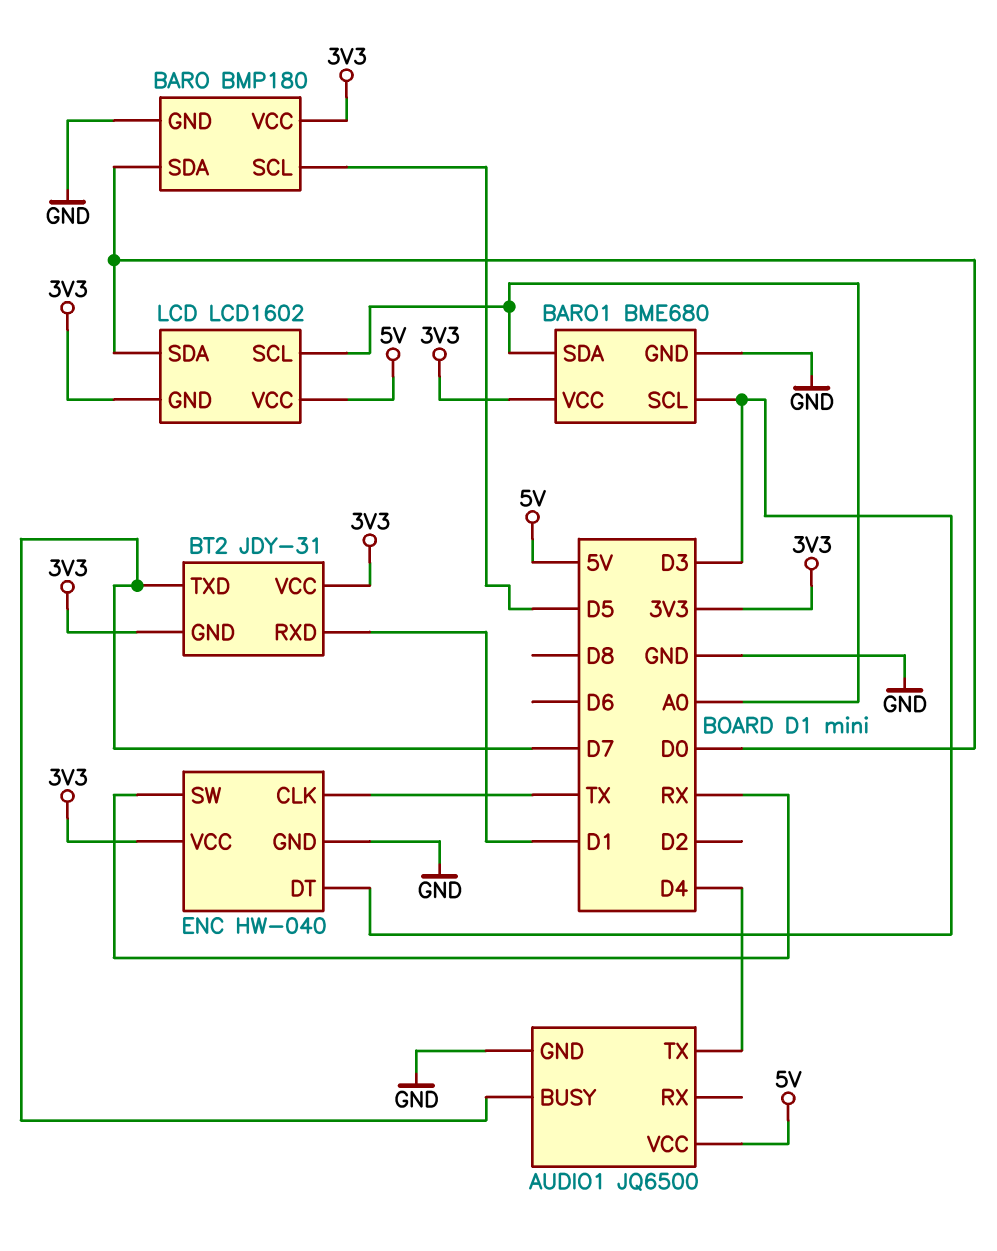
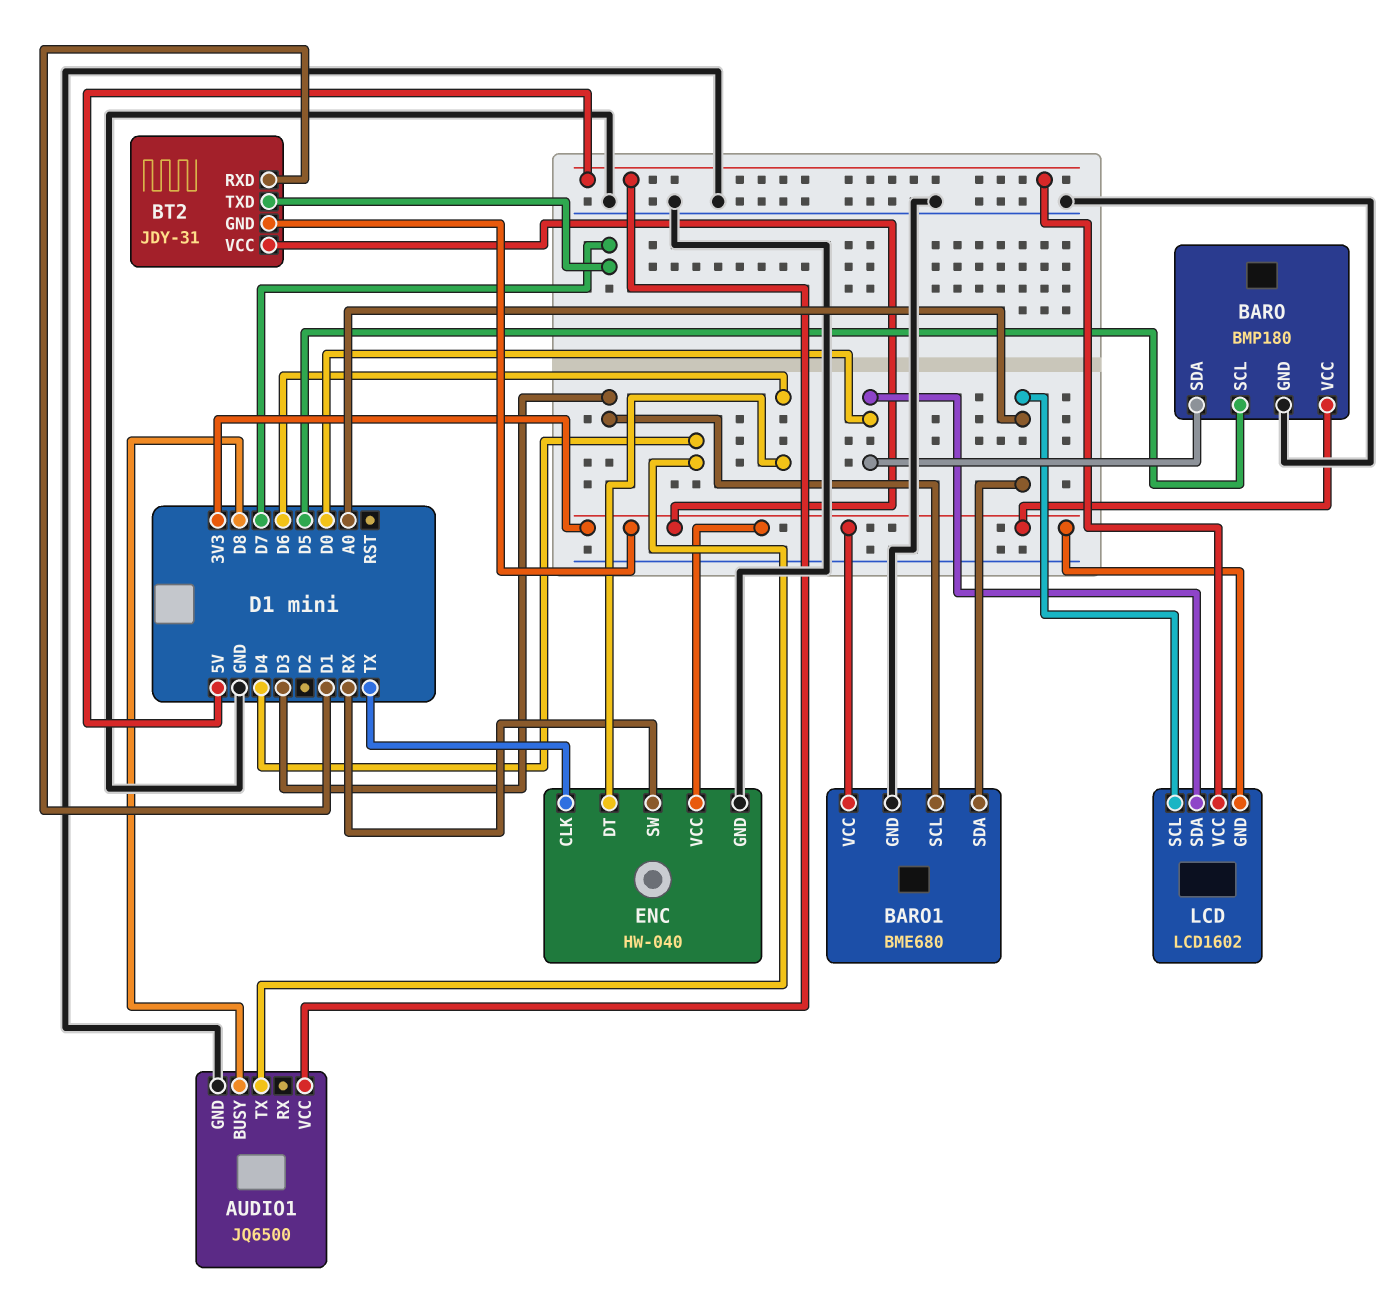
AUDIO1 pin BUSY: D7 -> D8
ENC pin DT: D3 -> D6

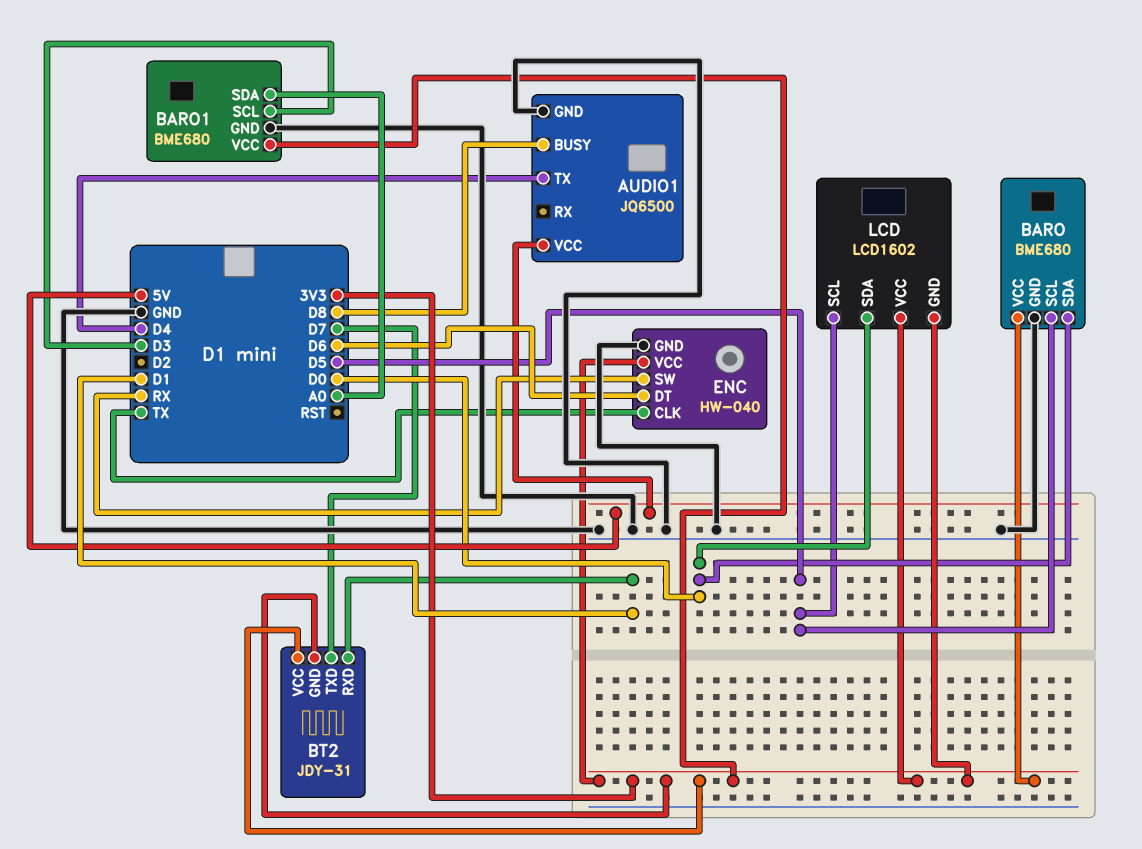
BARO: BMP180 -> BME680
LCD pin SCL: A0 -> D5
LCD pin VCC: 5V -> 3V3

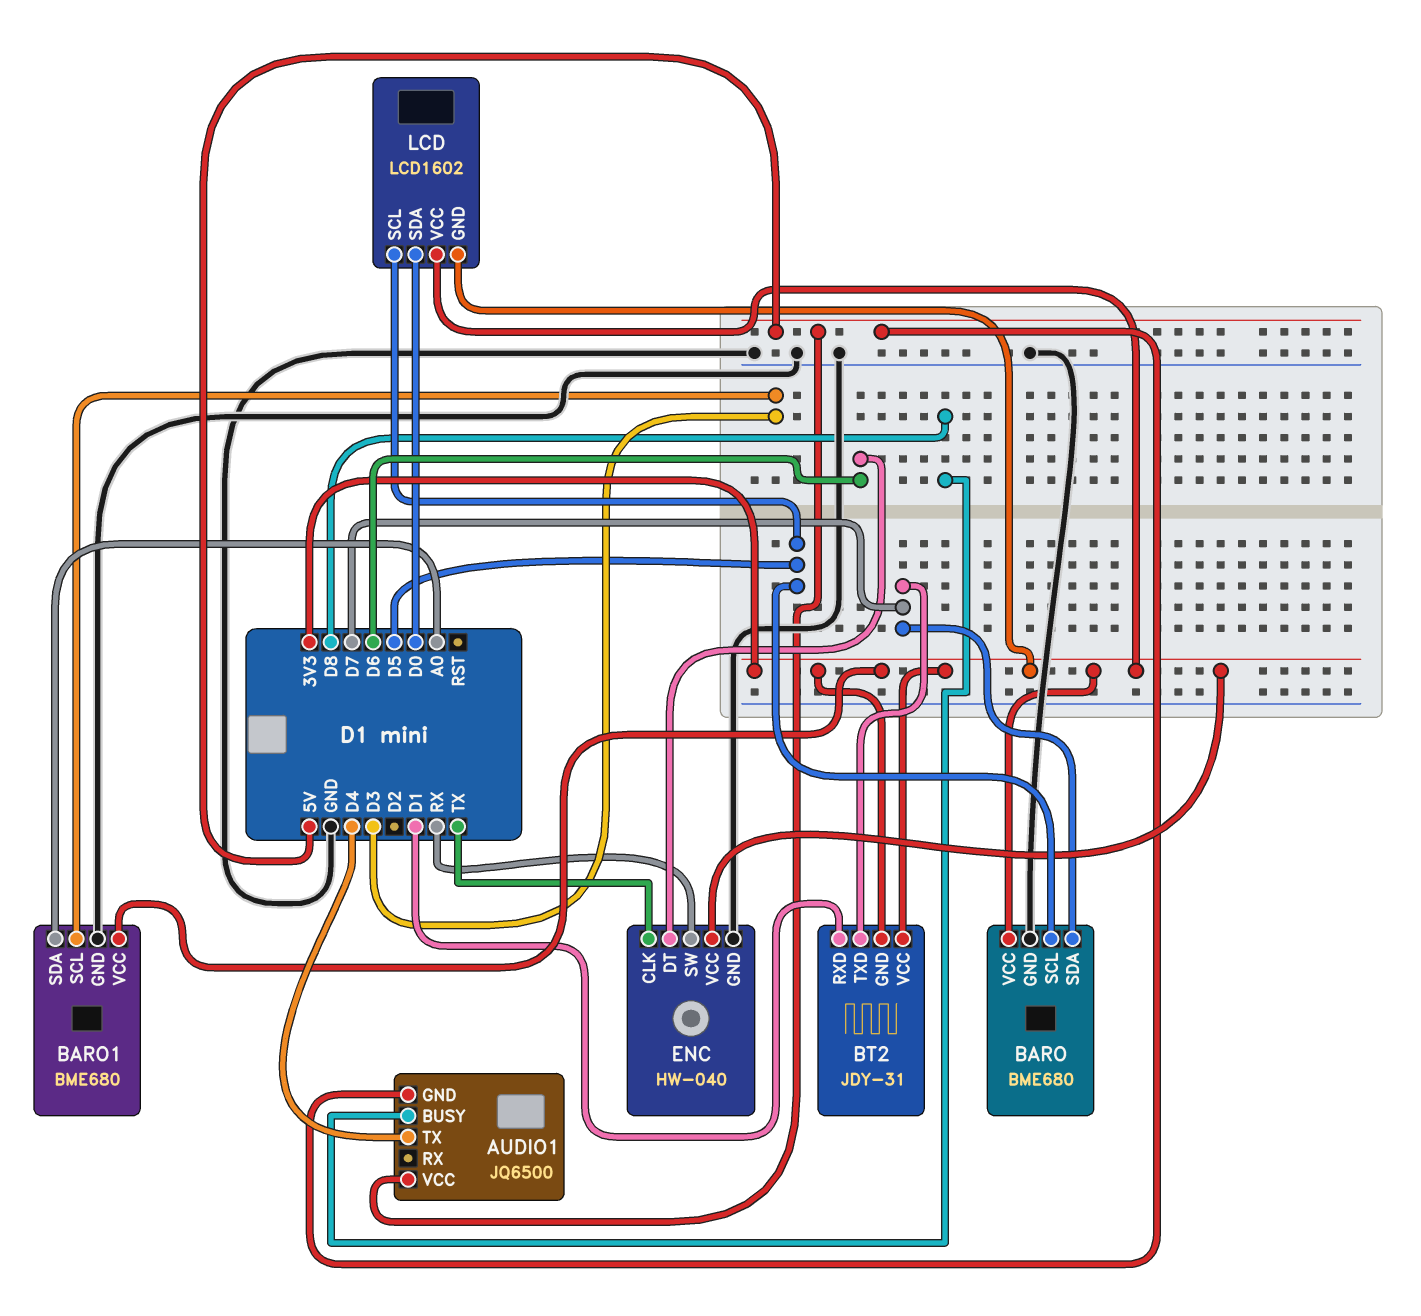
AUDIO1 pin GND: GND -> 5V
BARO pin SDA: D0 -> D7

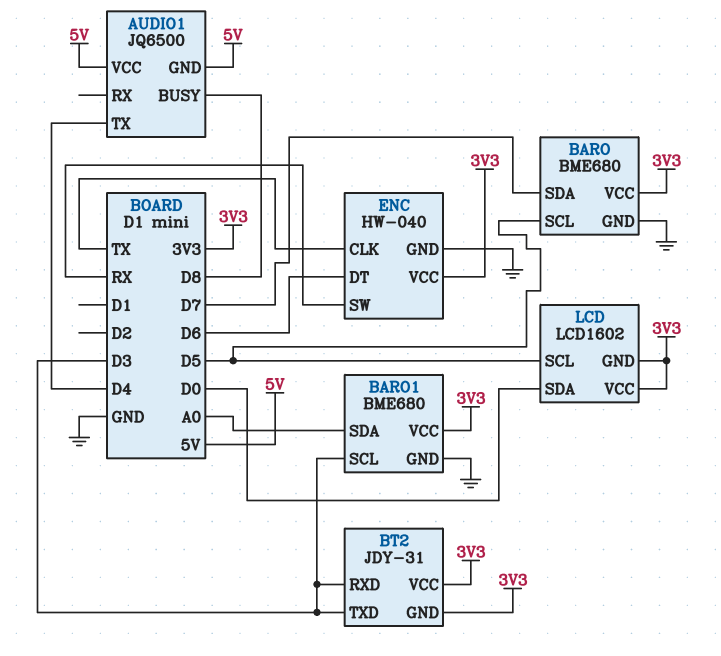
BT2 pin RXD: D1 -> D3
BT2 pin TXD: D7 -> D3

